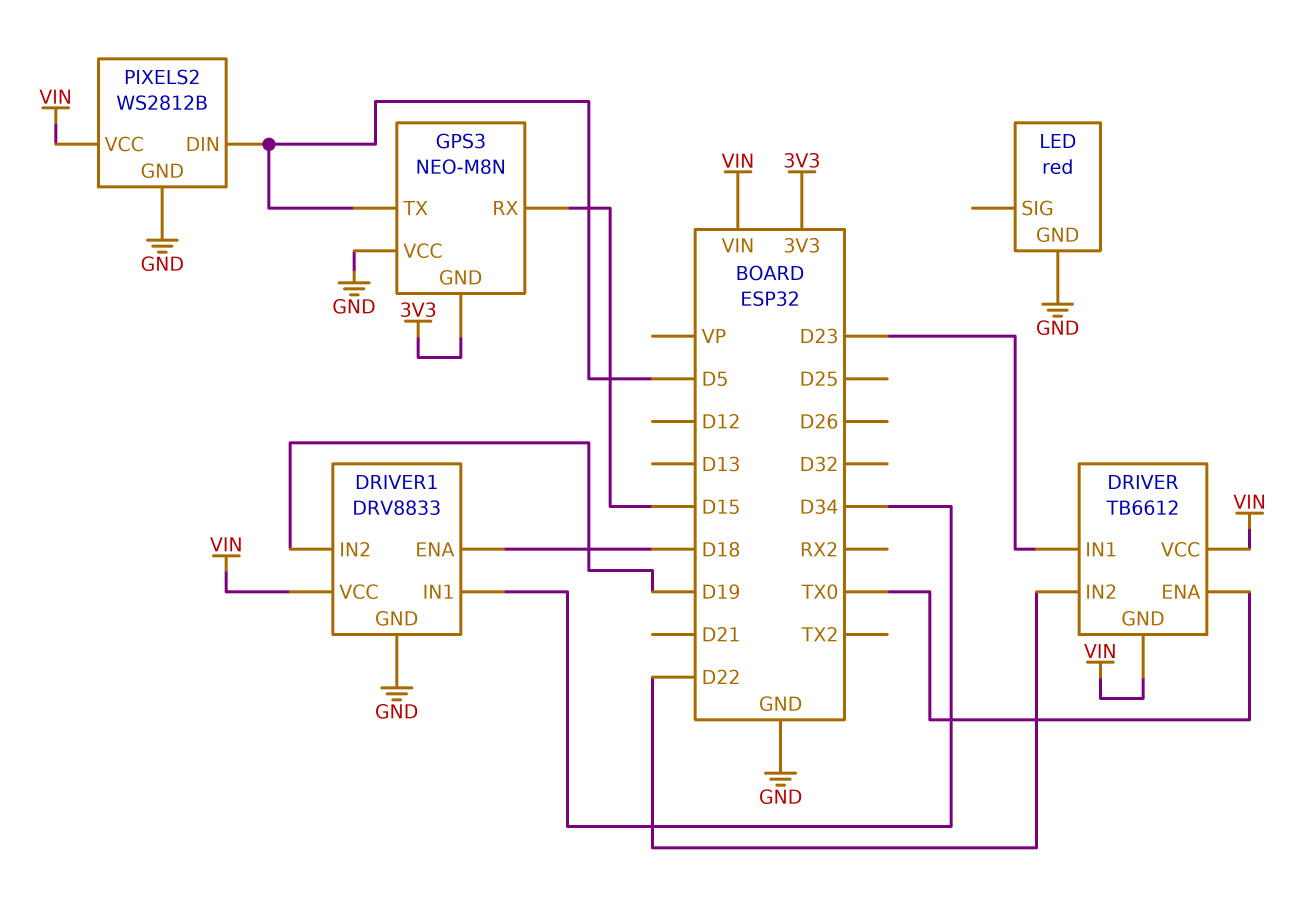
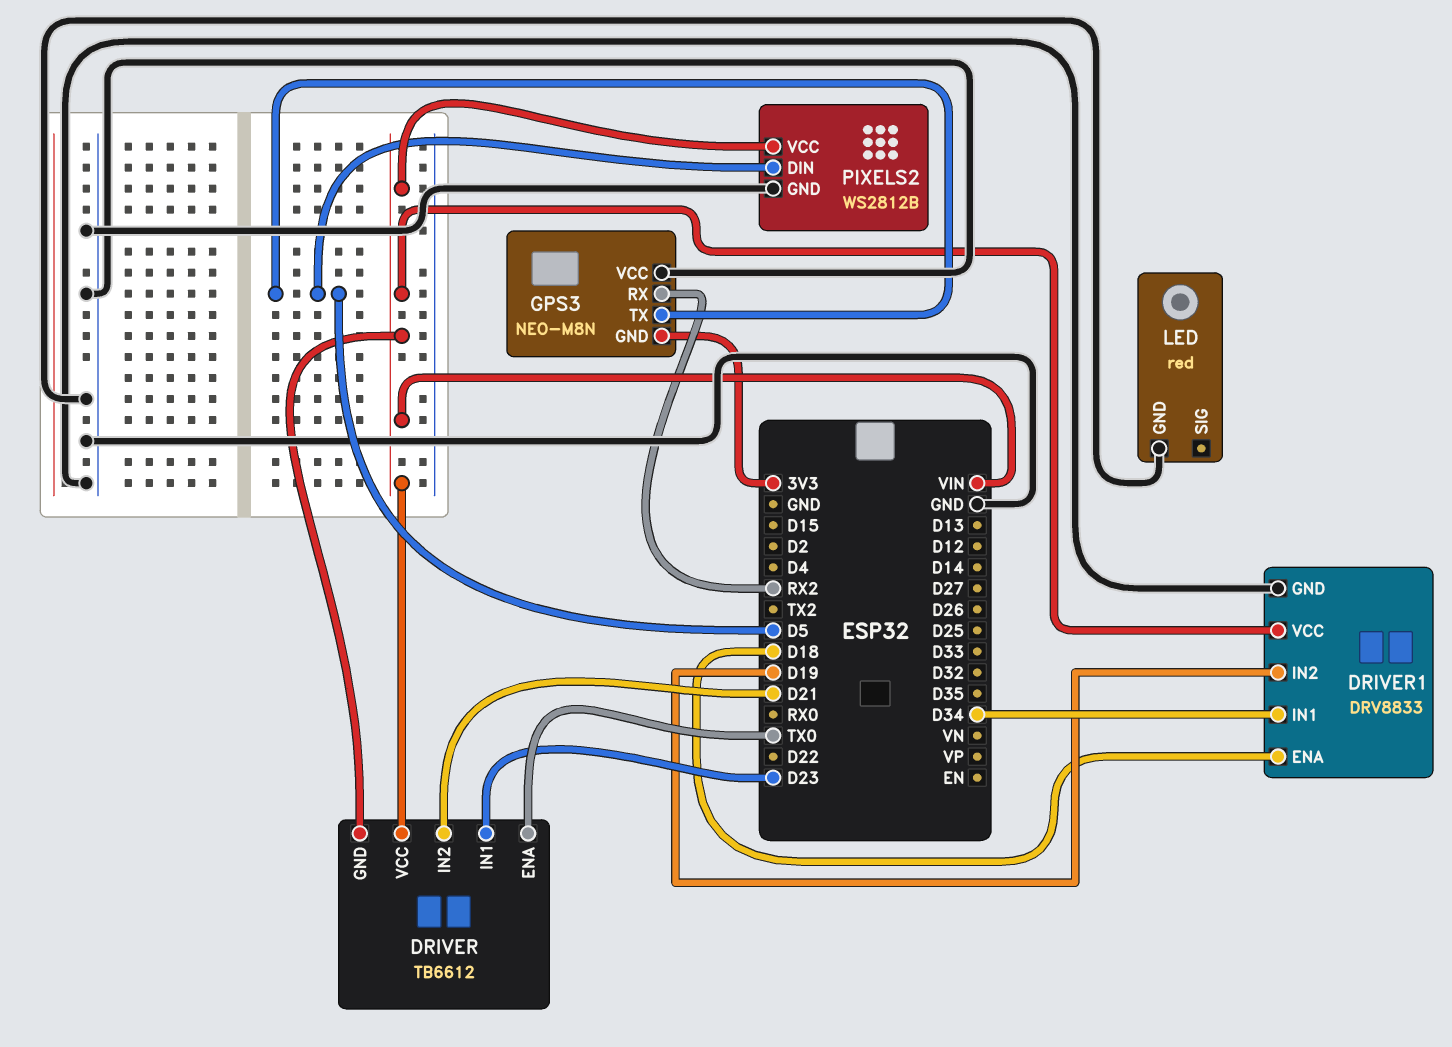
DRIVER pin IN2: D22 -> D21
GPS3 pin RX: D15 -> RX2

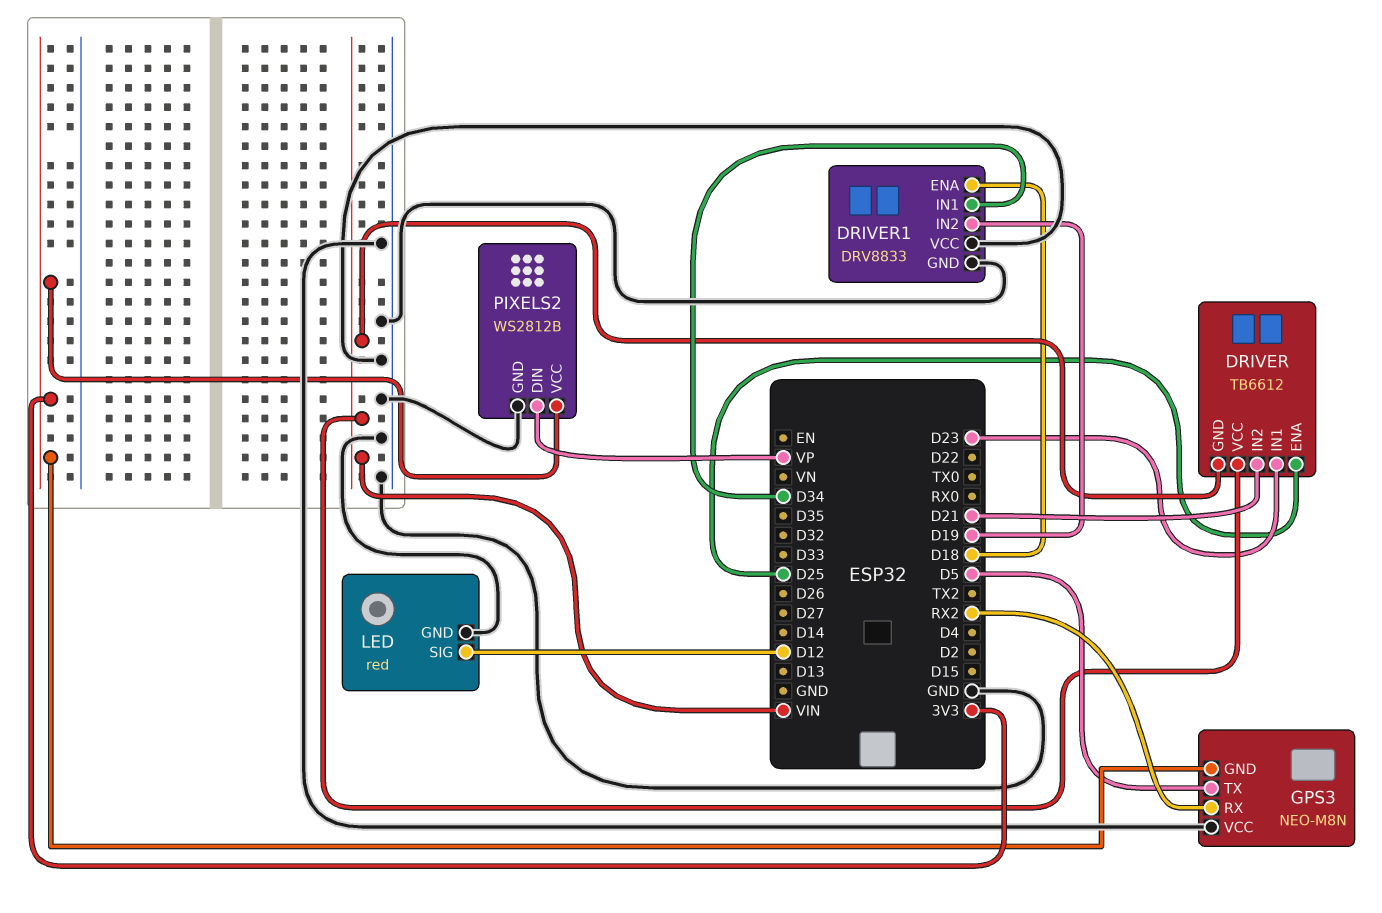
DRIVER pin ENA: TX0 -> D25
DRIVER1 pin VCC: VIN -> GND
LED pin SIG: none -> D12
PIXELS2 pin DIN: D5 -> VP
PIXELS2 pin VCC: VIN -> 3V3

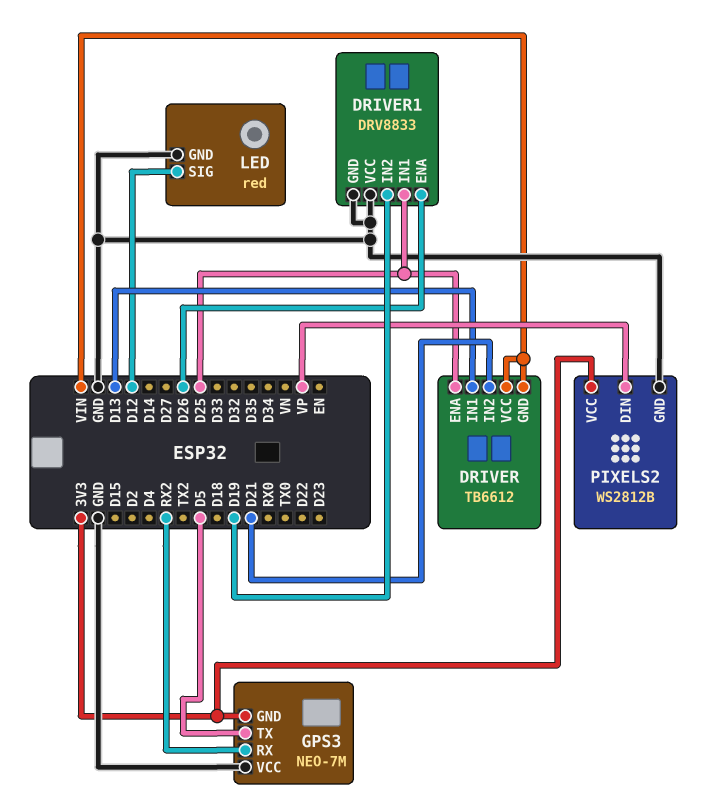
DRIVER pin IN1: D23 -> D13
DRIVER1 pin ENA: D18 -> D26
DRIVER1 pin IN1: D34 -> D25
GPS3: NEO-M8N -> NEO-7M

